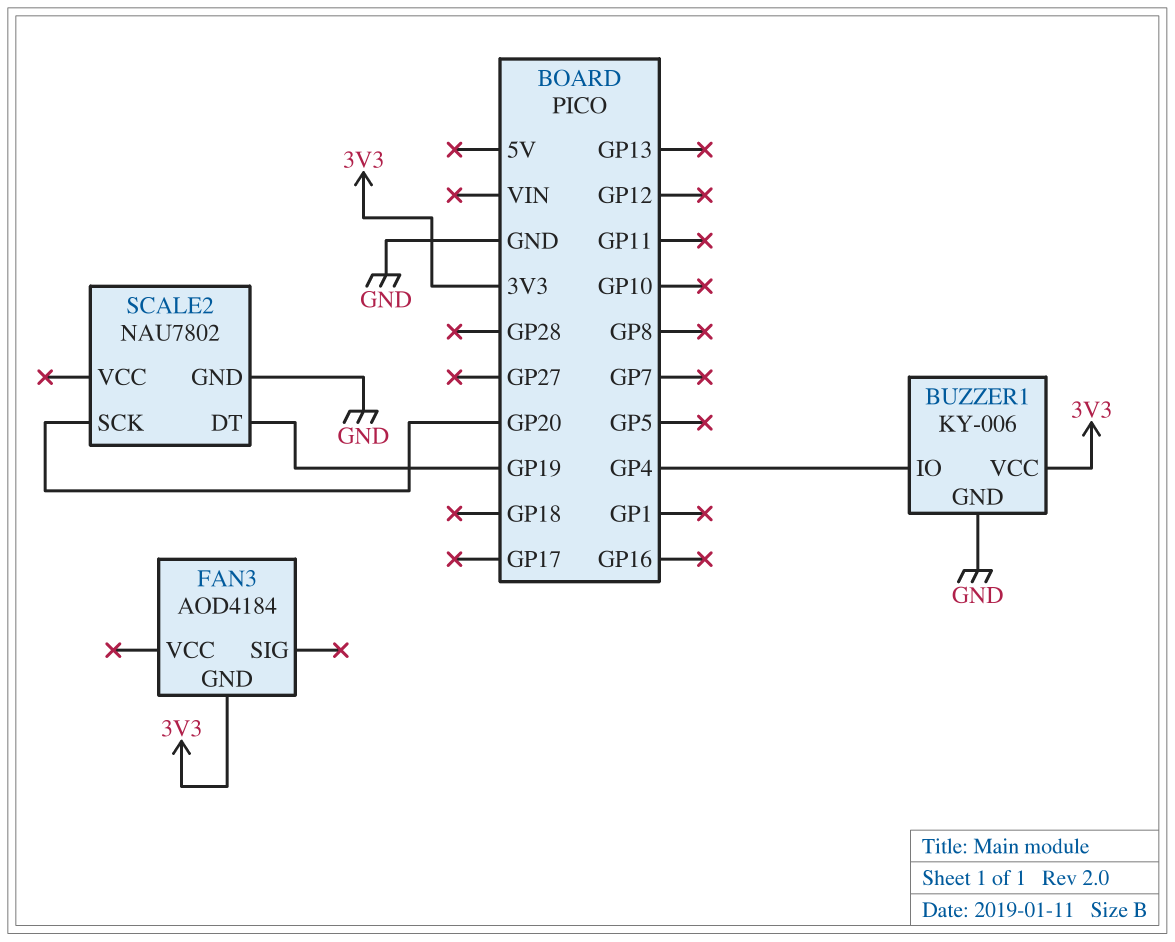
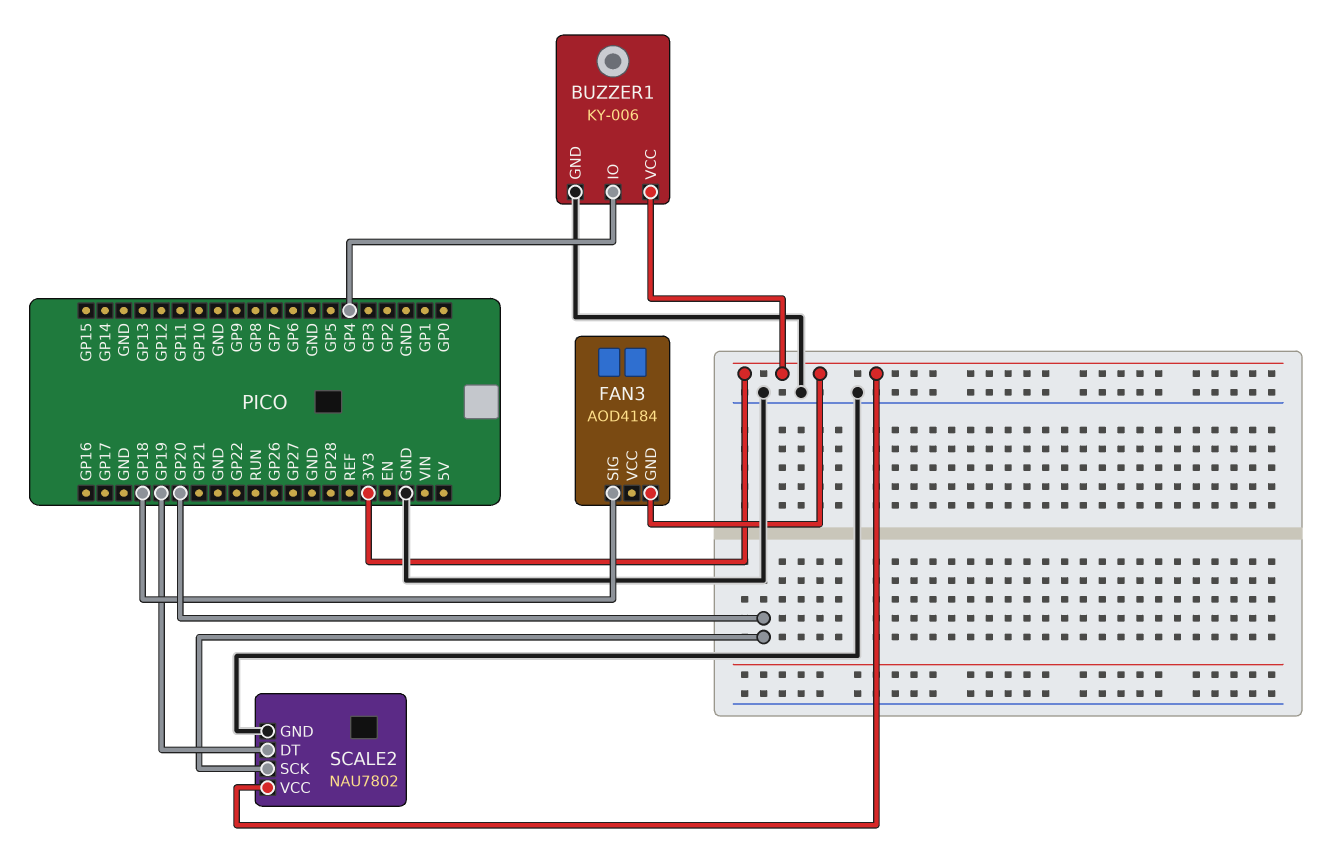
FAN3 pin SIG: none -> GP18
SCALE2 pin VCC: none -> 3V3

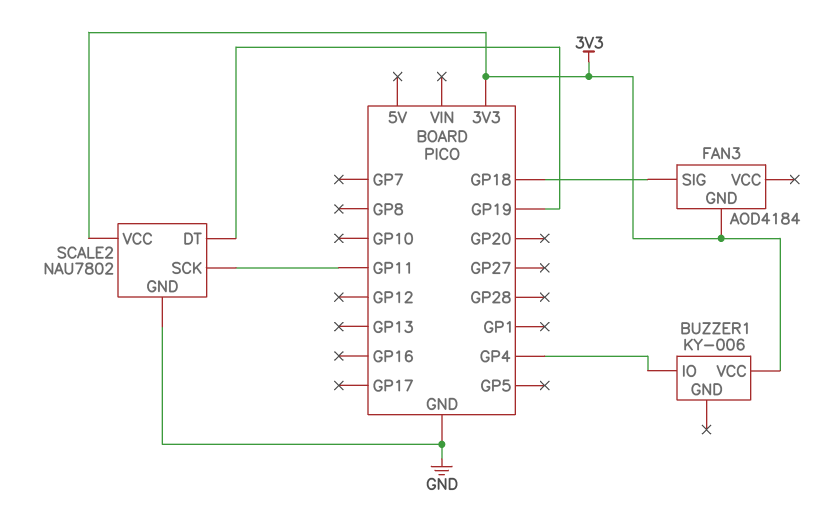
BUZZER1 pin GND: GND -> none
SCALE2 pin SCK: GP20 -> GP11

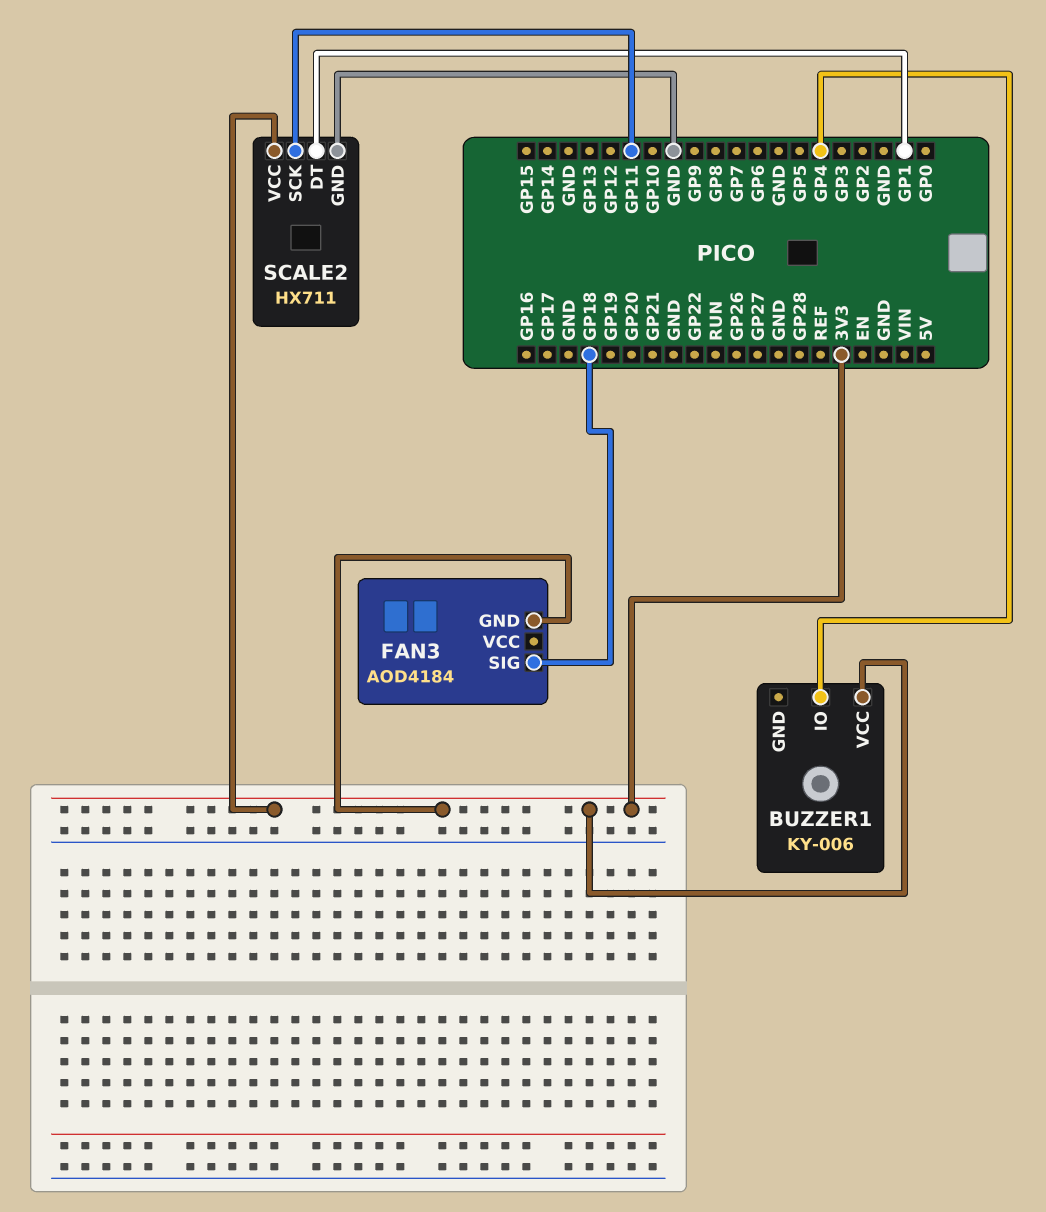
SCALE2: NAU7802 -> HX711
SCALE2 pin DT: GP19 -> GP1

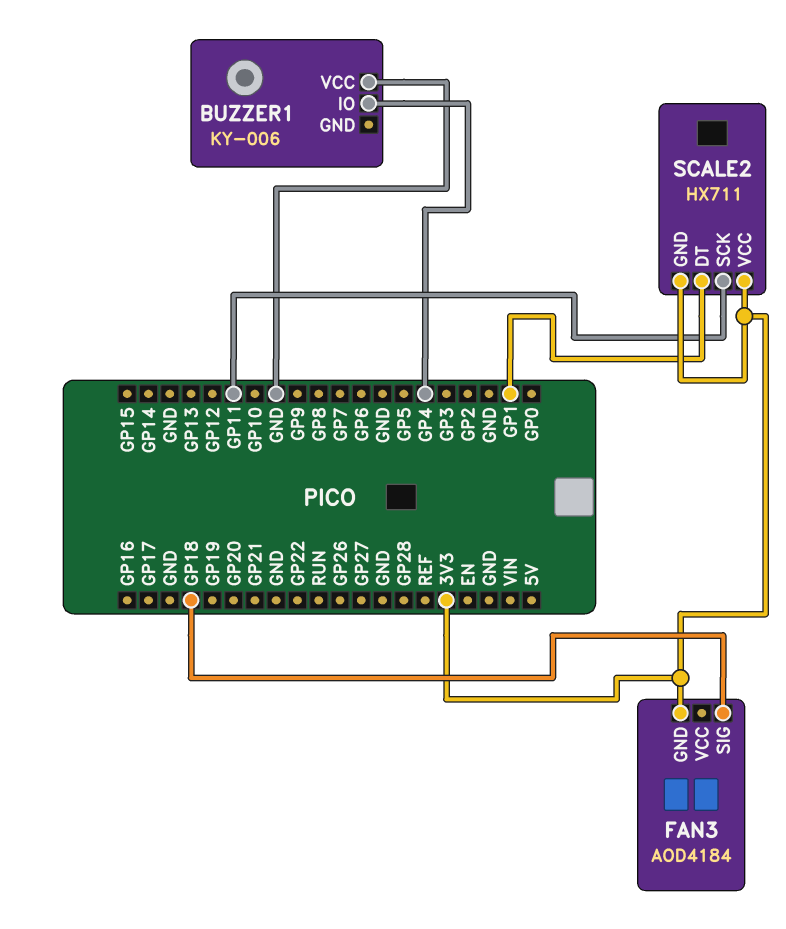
BUZZER1 pin VCC: 3V3 -> GND
SCALE2 pin GND: GND -> 3V3

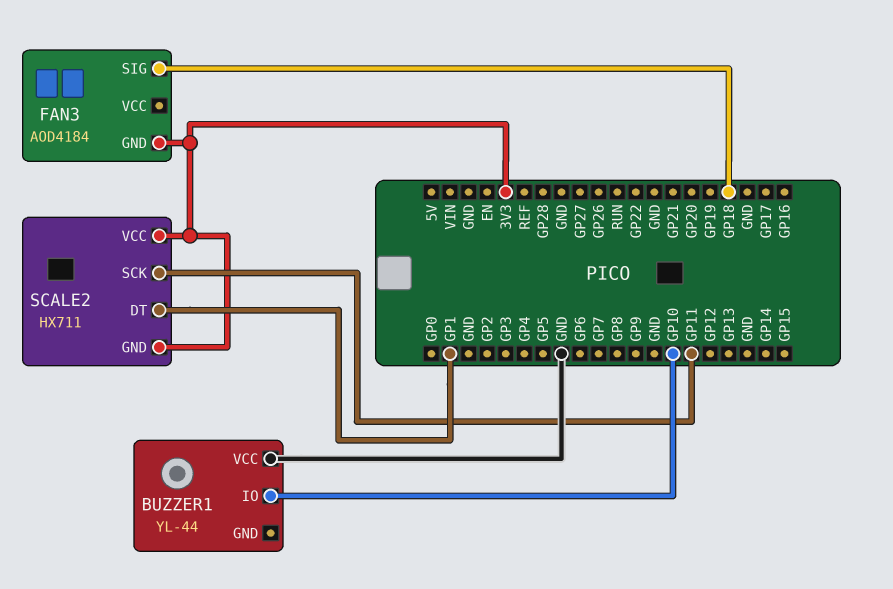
BUZZER1: KY-006 -> YL-44
BUZZER1 pin IO: GP4 -> GP10

